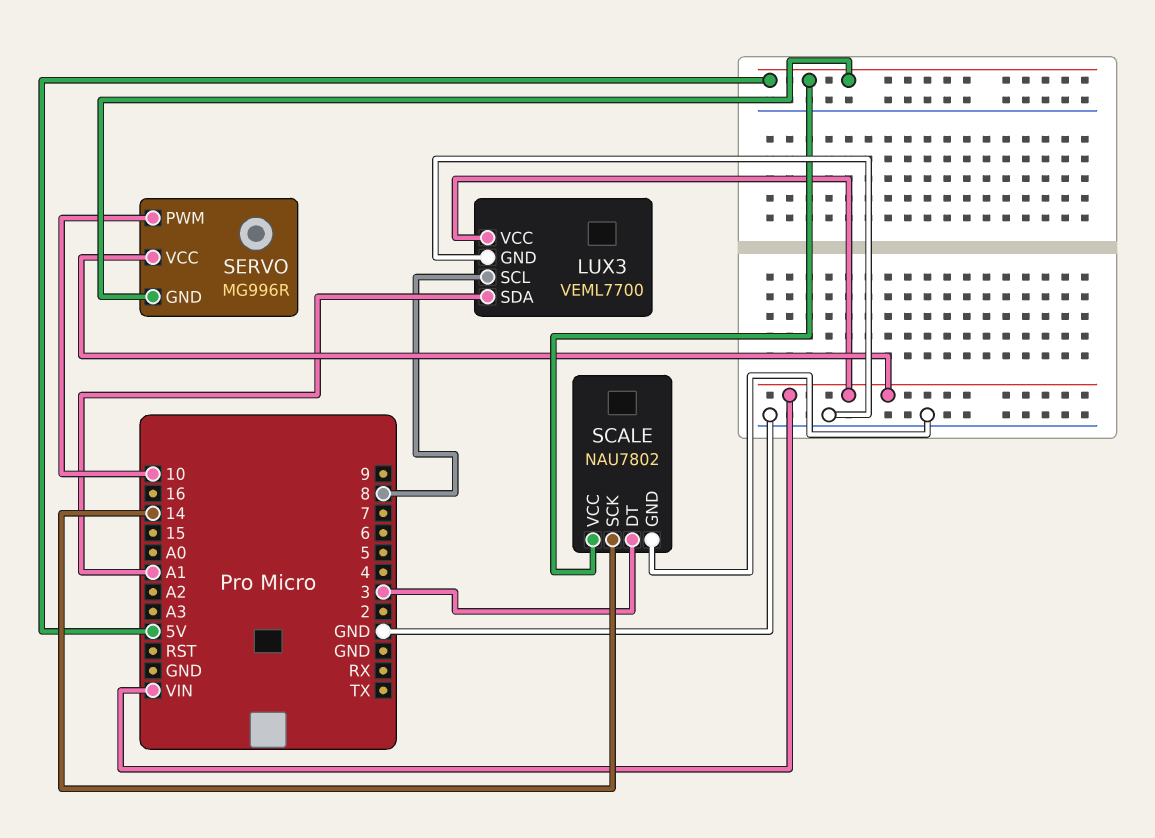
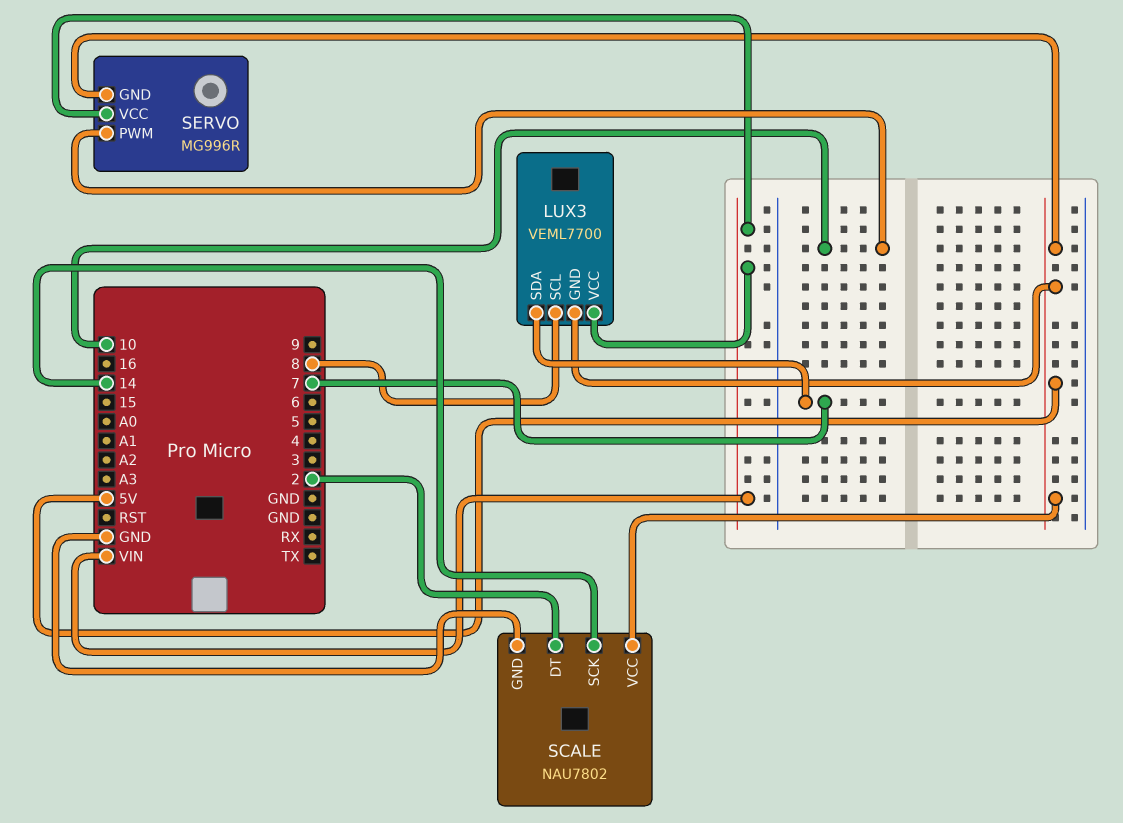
LUX3 pin GND: GND -> 5V
LUX3 pin SDA: A1 -> 7
SCALE pin DT: 3 -> 2

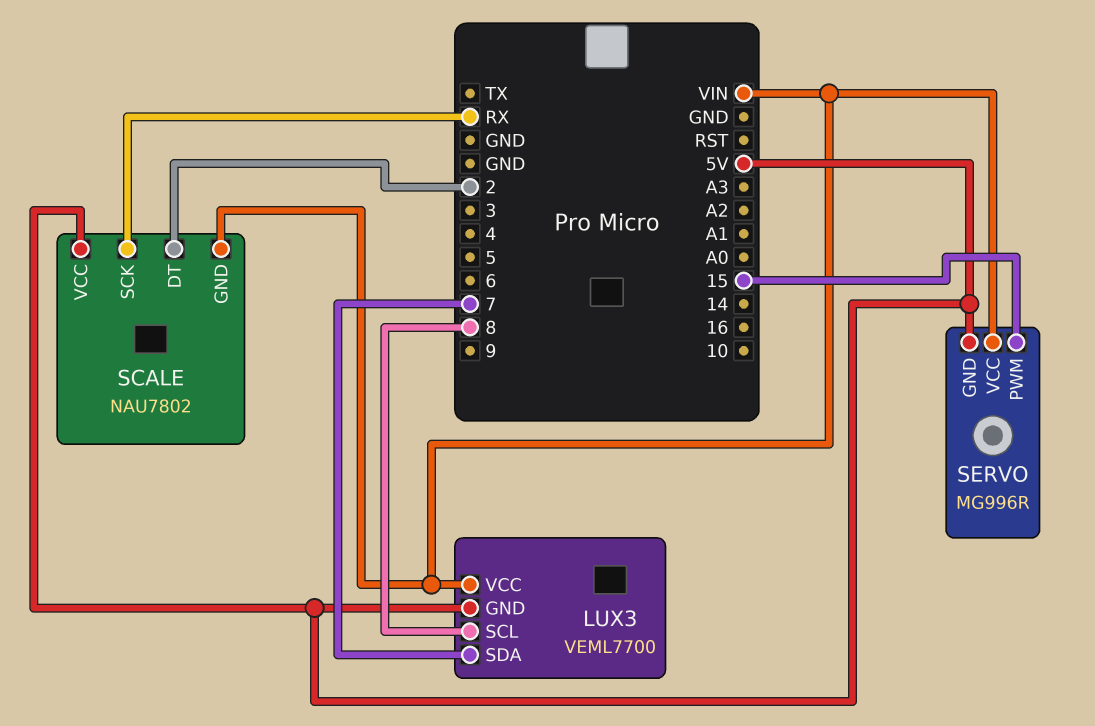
SCALE pin GND: GND -> VIN
SCALE pin SCK: 14 -> RX
SERVO pin PWM: 10 -> 15

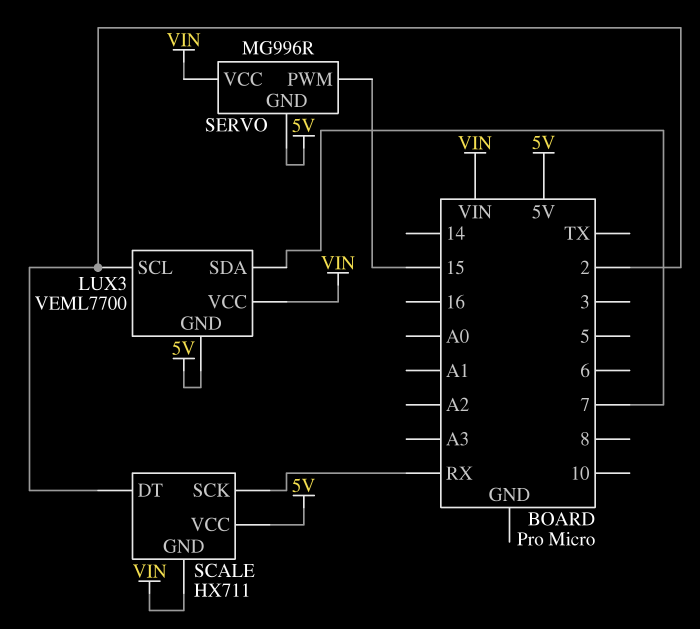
LUX3 pin SCL: 8 -> 2
SCALE: NAU7802 -> HX711

